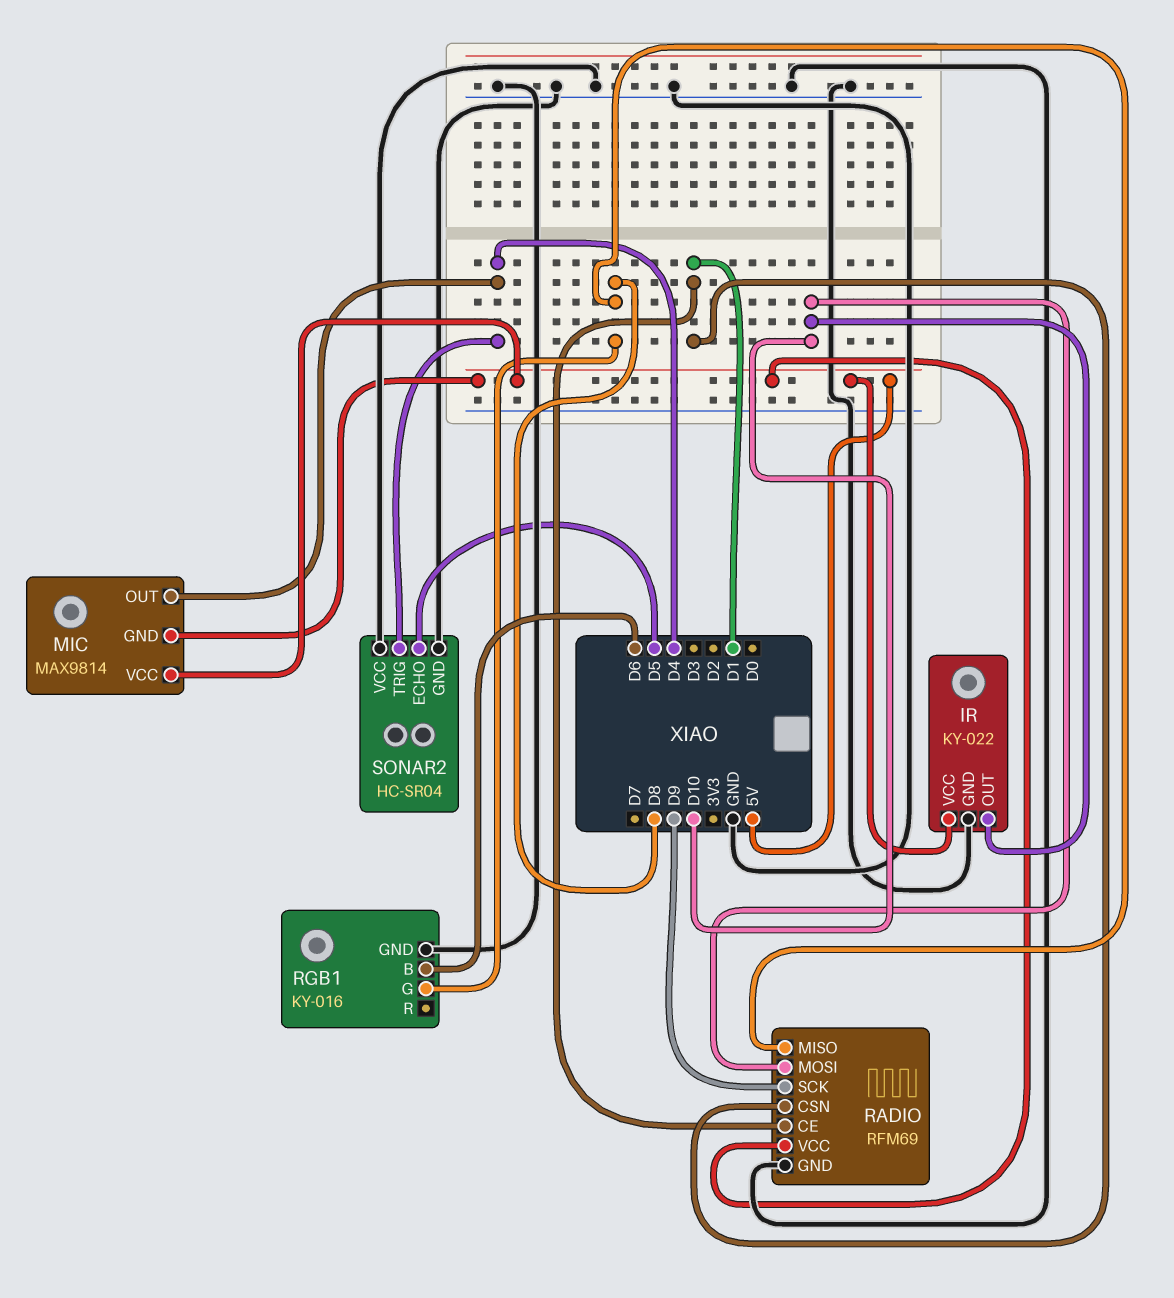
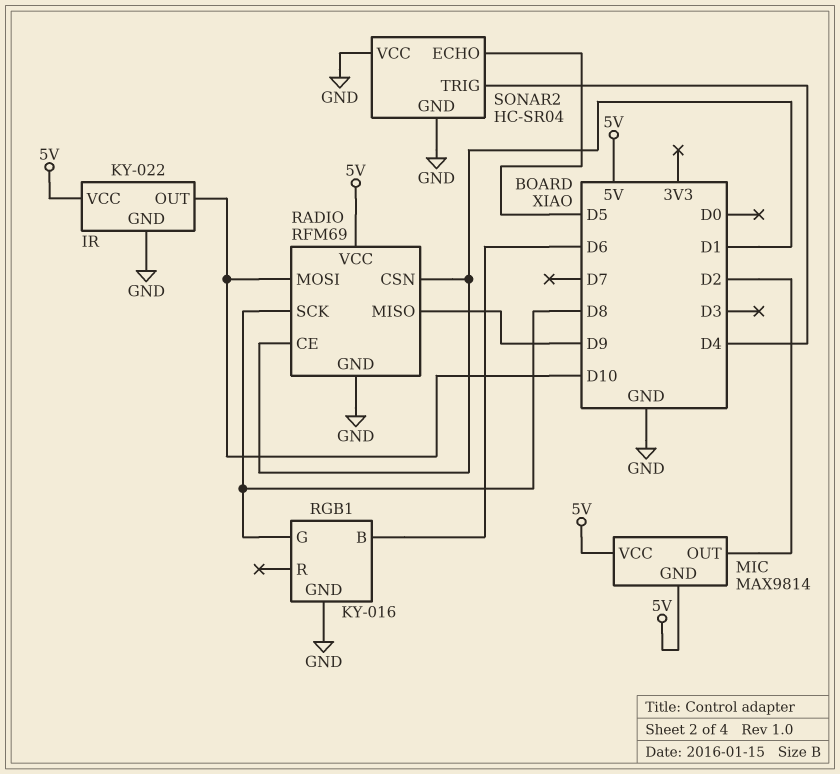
MIC pin OUT: D4 -> D2
RADIO pin MISO: D8 -> D9
RADIO pin SCK: D9 -> D8

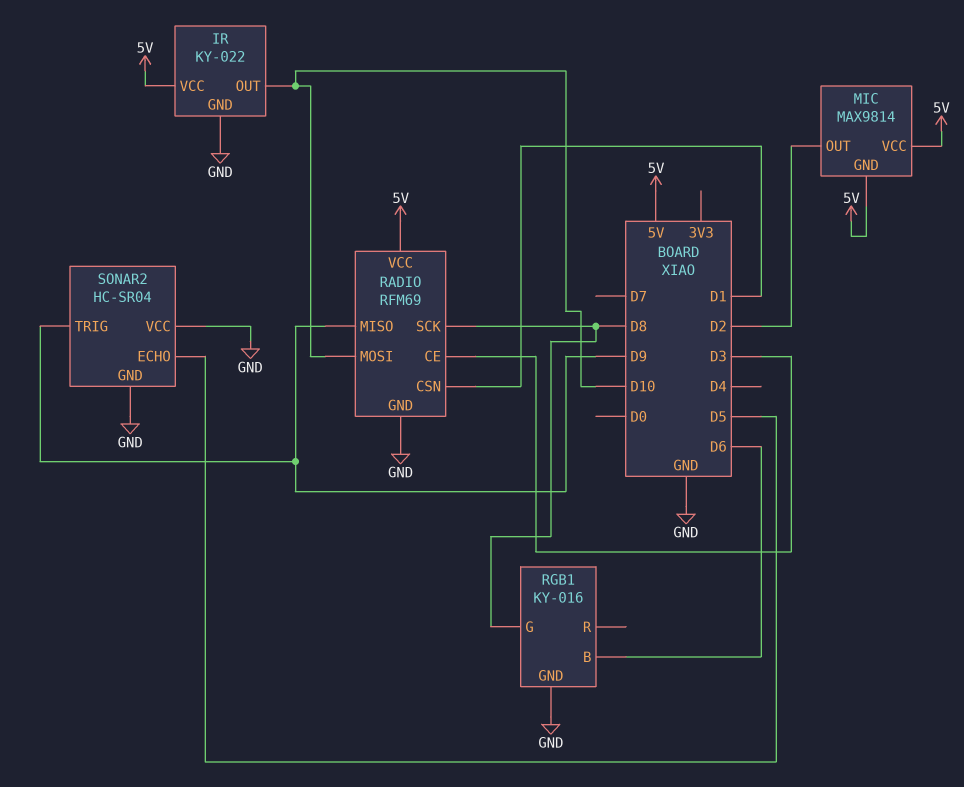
RADIO pin CE: D1 -> D3
SONAR2 pin TRIG: D4 -> D9

